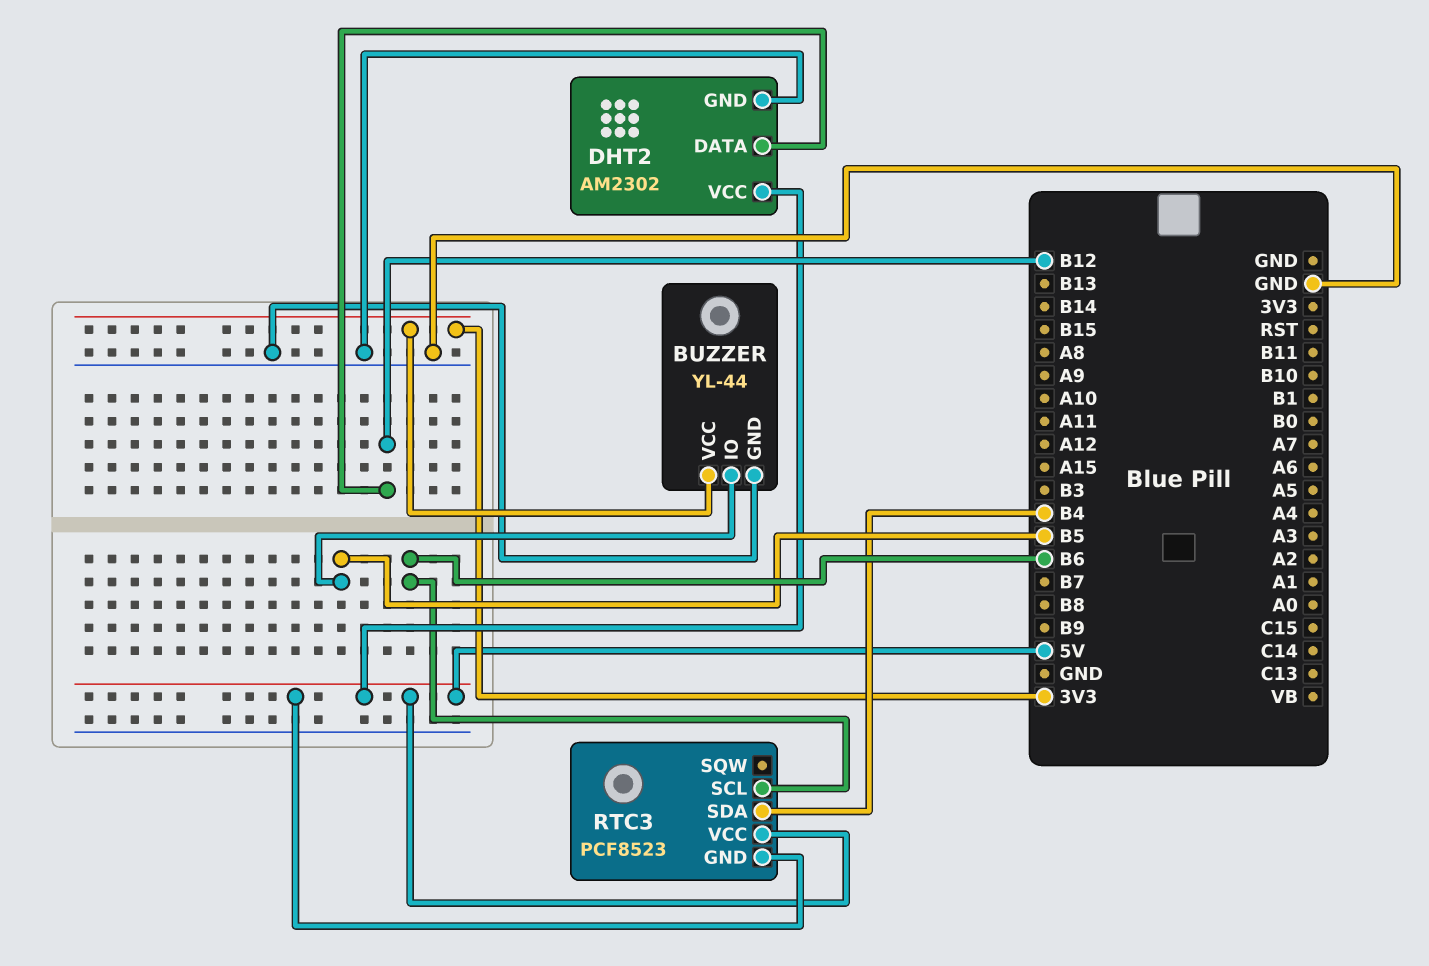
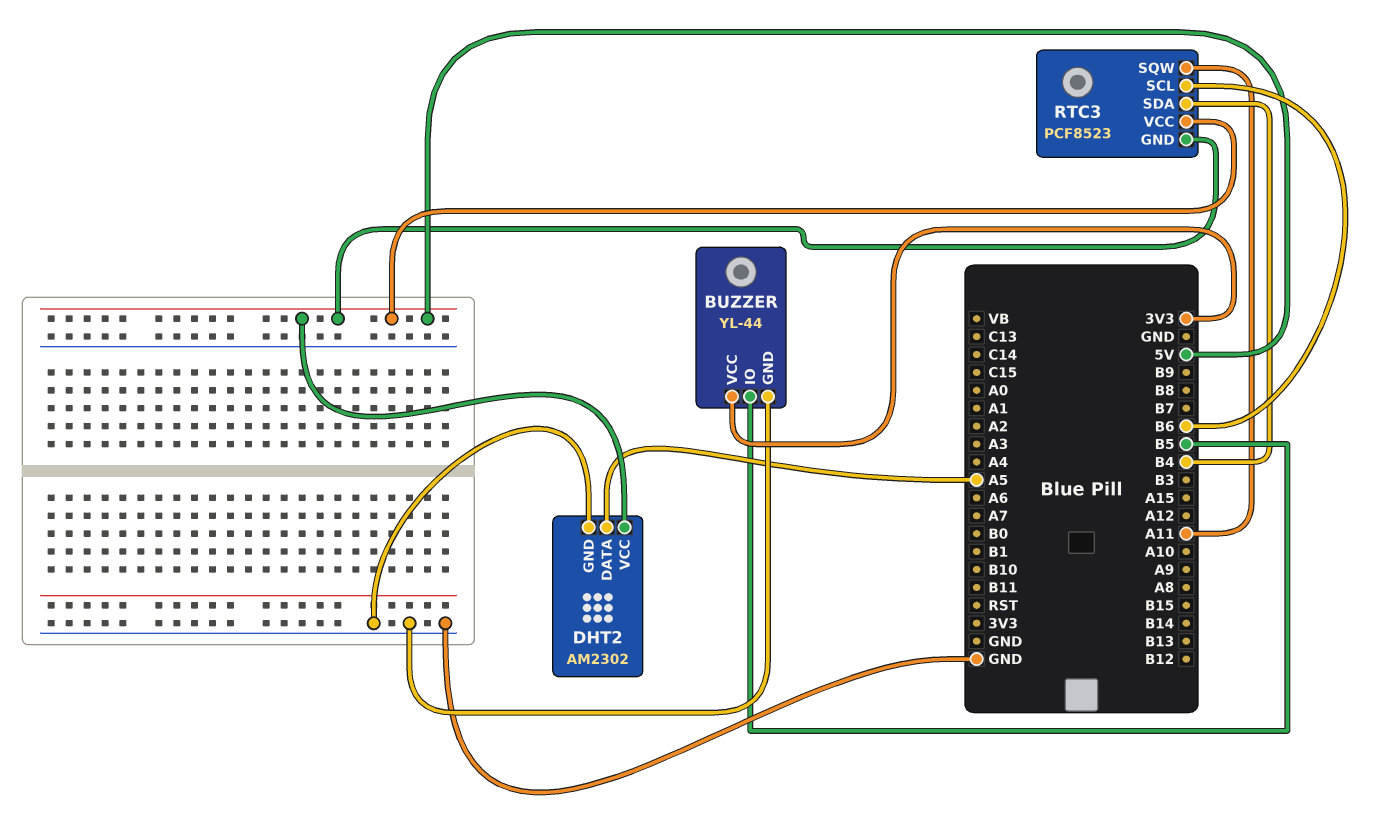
DHT2 pin DATA: B12 -> A5
RTC3 pin SQW: none -> A11

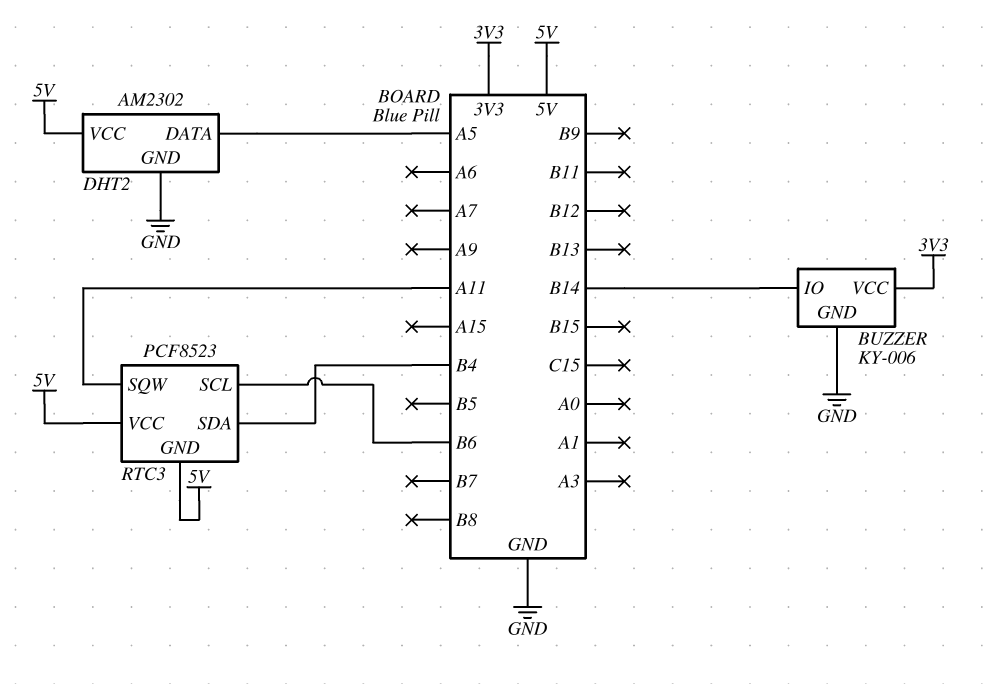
BUZZER: YL-44 -> KY-006
BUZZER pin IO: B5 -> B14

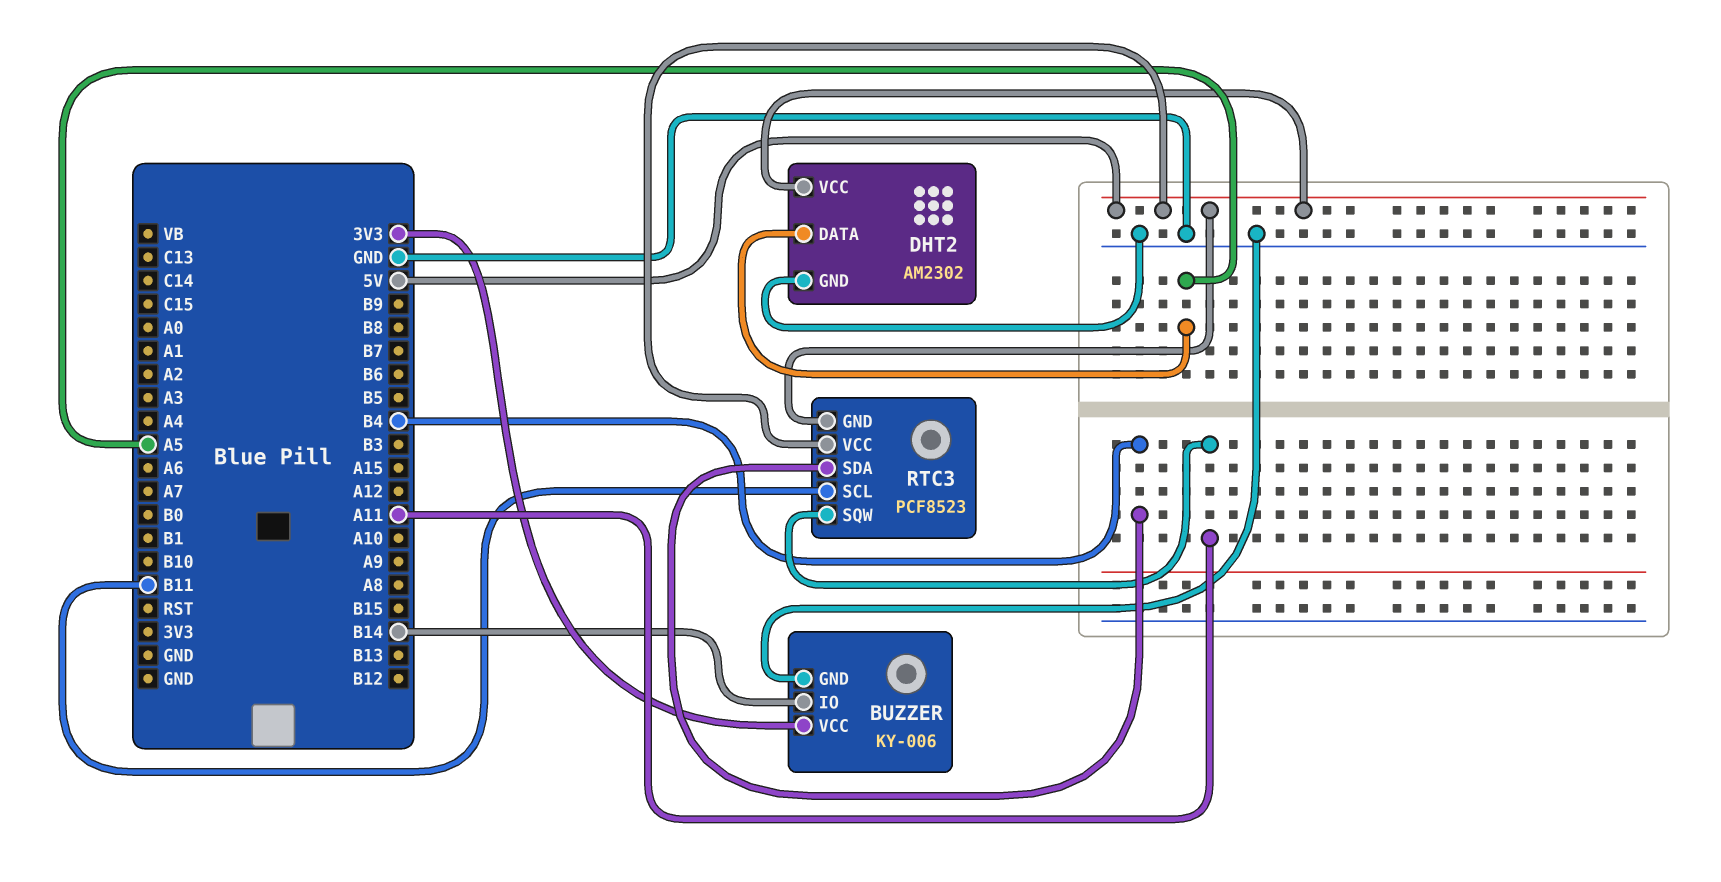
RTC3 pin SCL: B6 -> B11

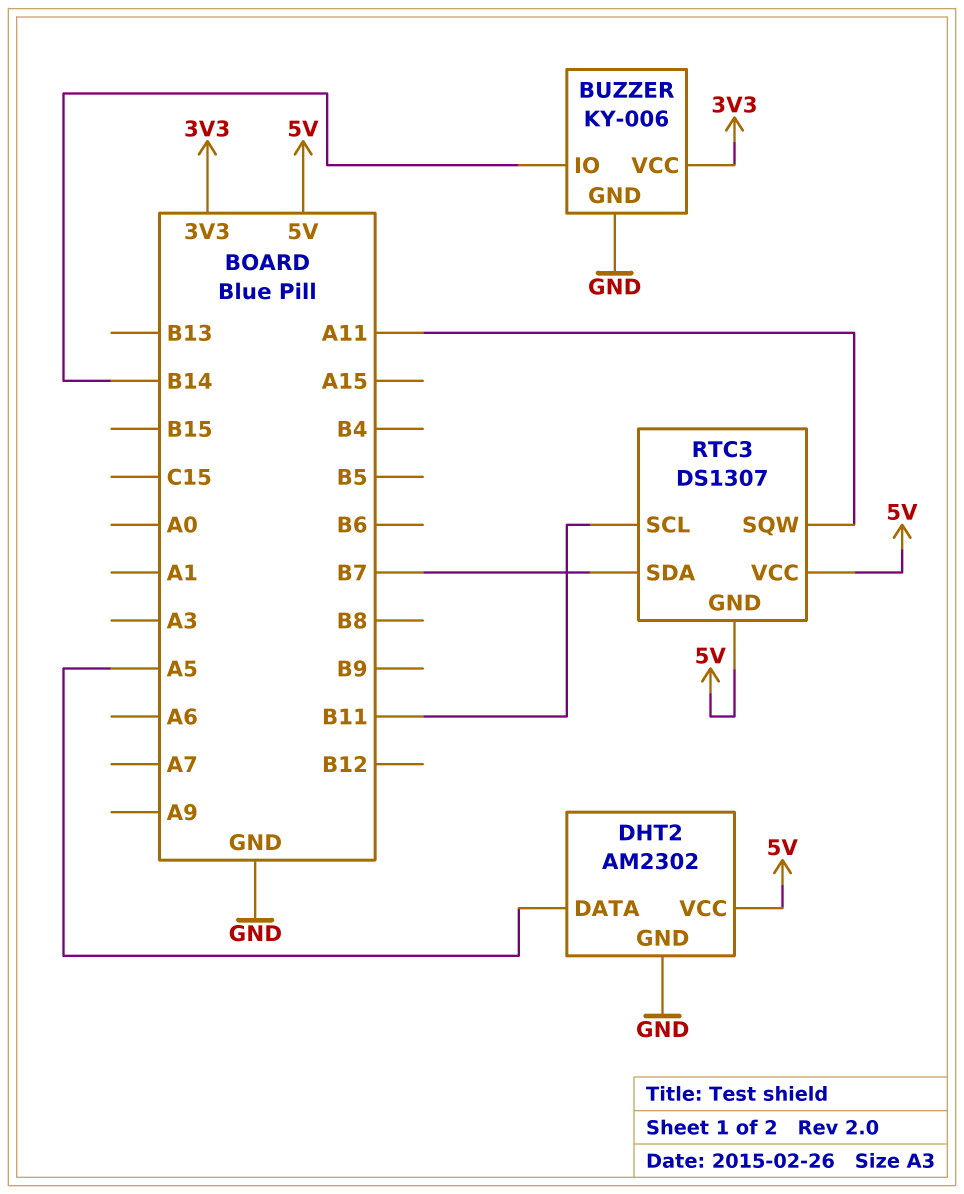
RTC3: PCF8523 -> DS1307
RTC3 pin SDA: B4 -> B7

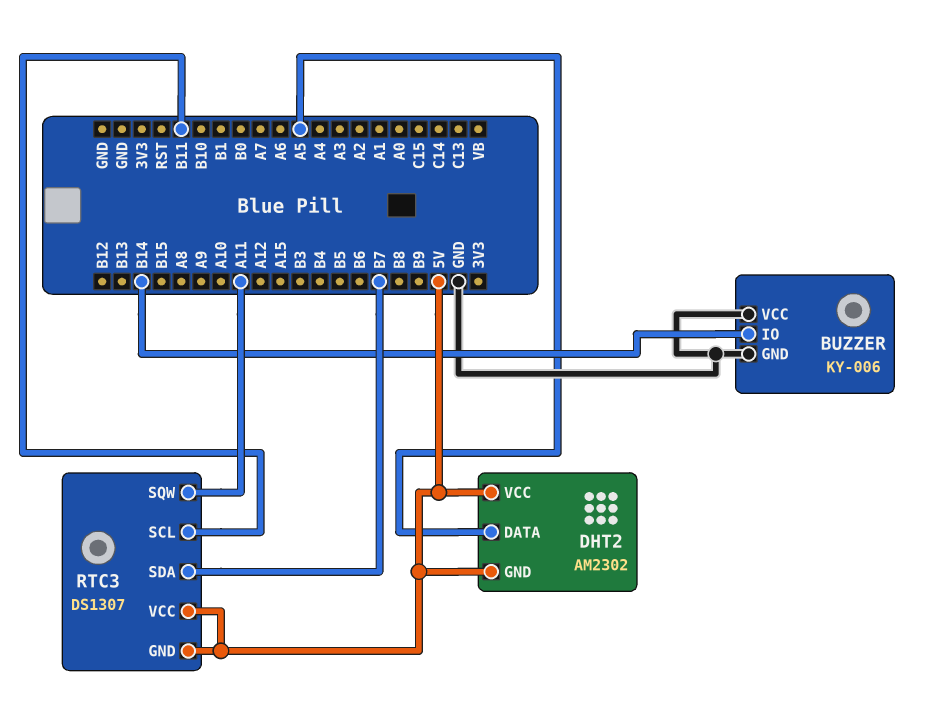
BUZZER pin VCC: 3V3 -> GND
DHT2 pin GND: GND -> 5V

